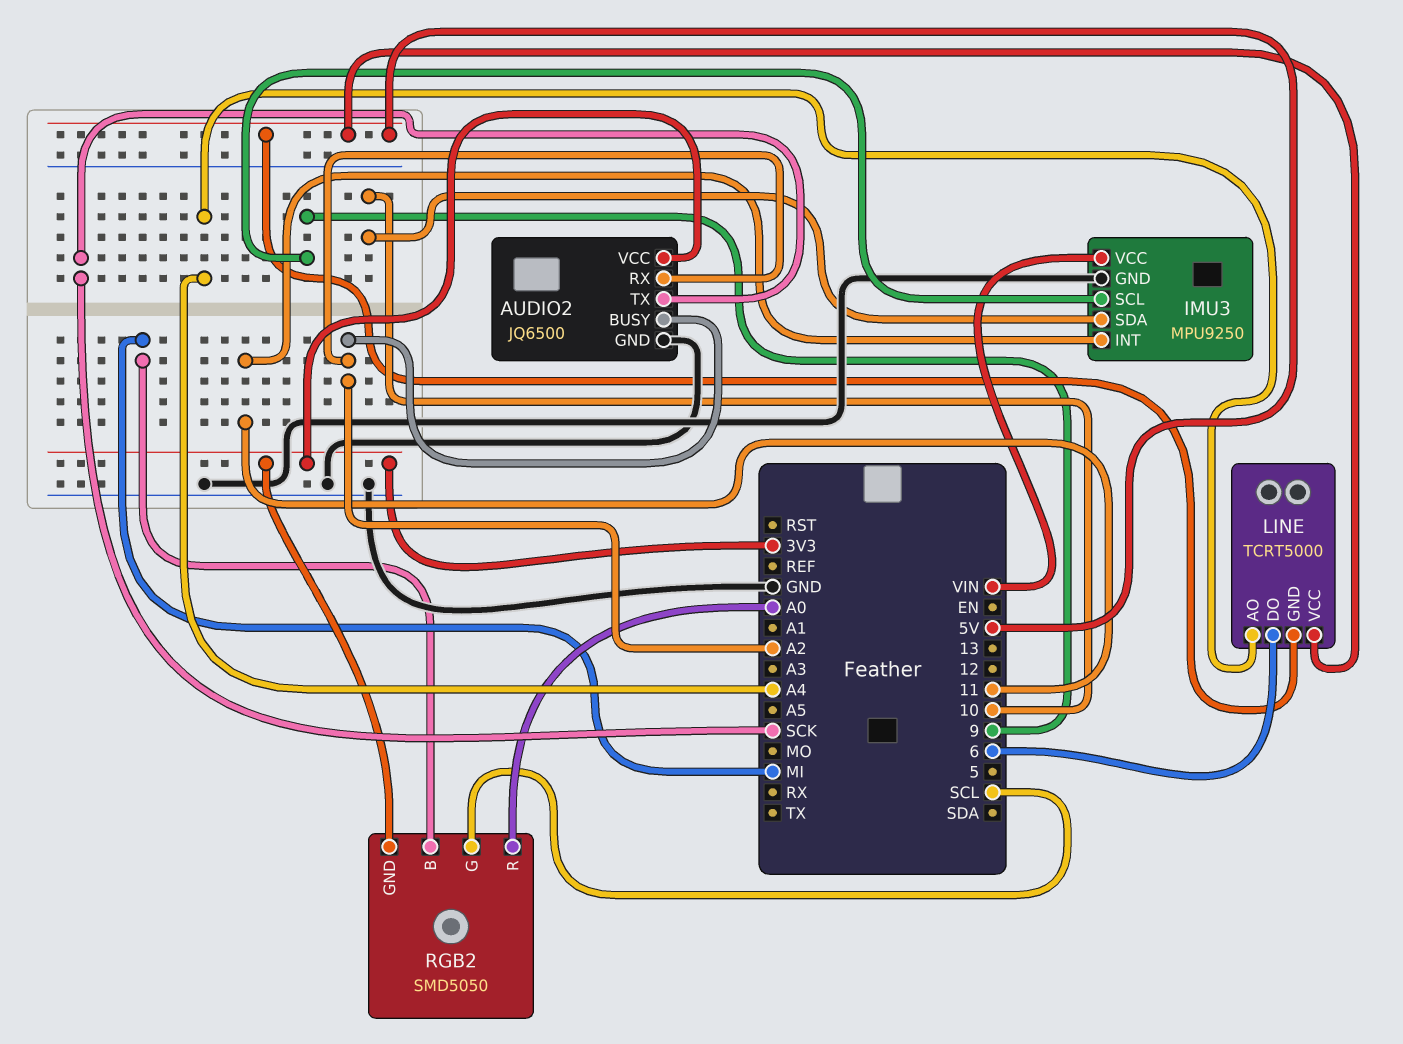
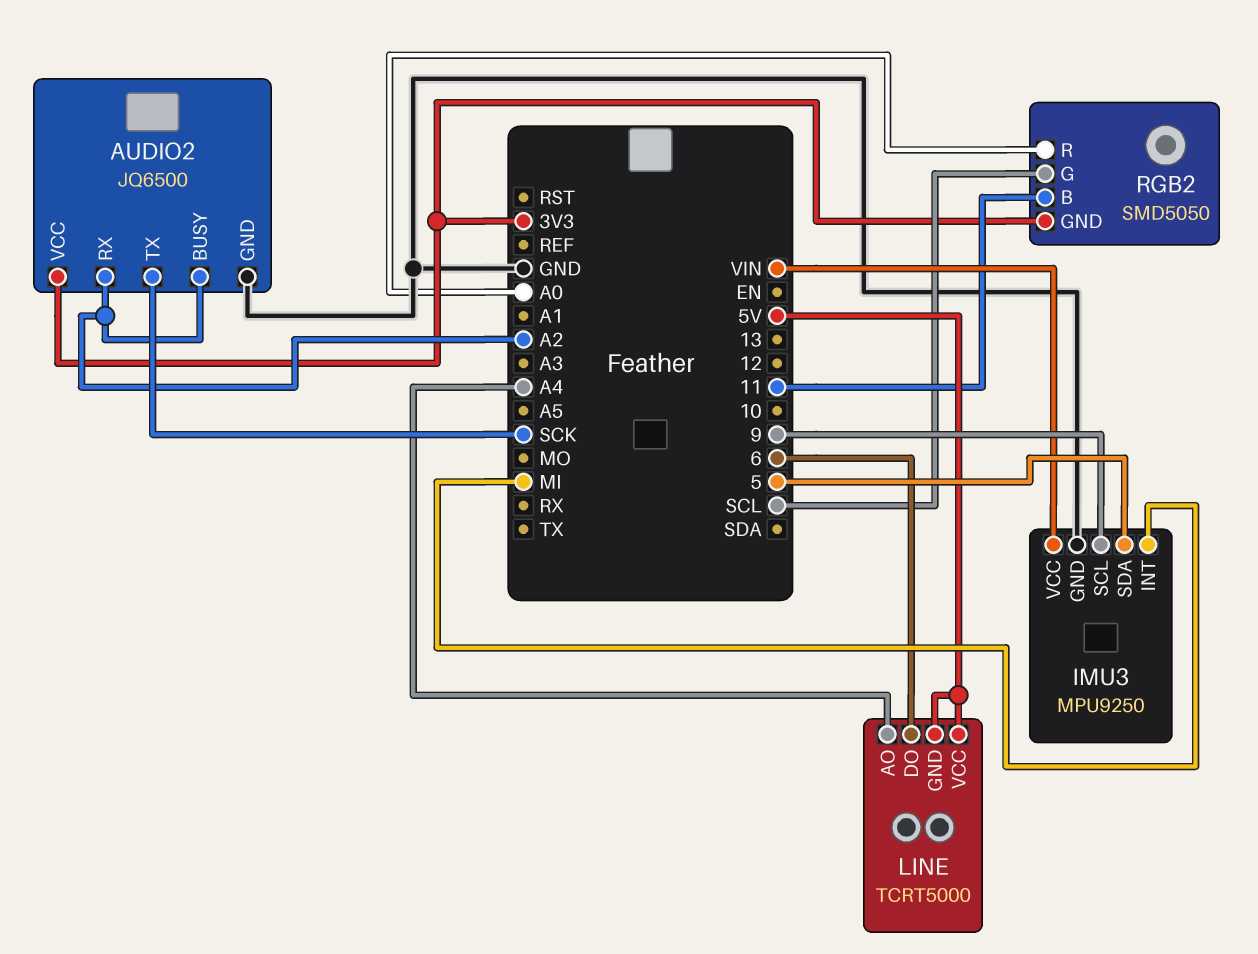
IMU3 pin INT: 11 -> MI
IMU3 pin SDA: 10 -> 5
RGB2 pin B: MI -> 11

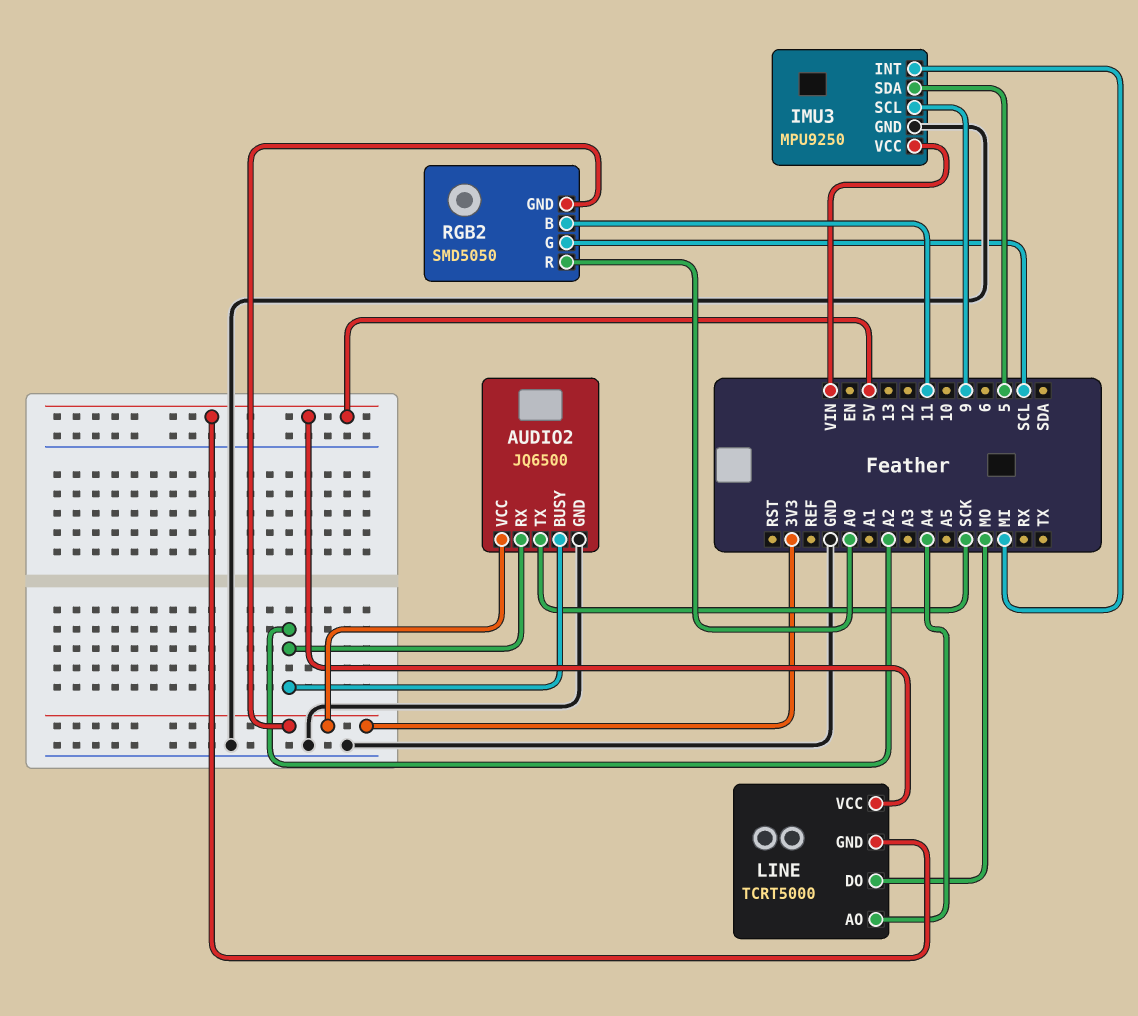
LINE pin DO: 6 -> MO

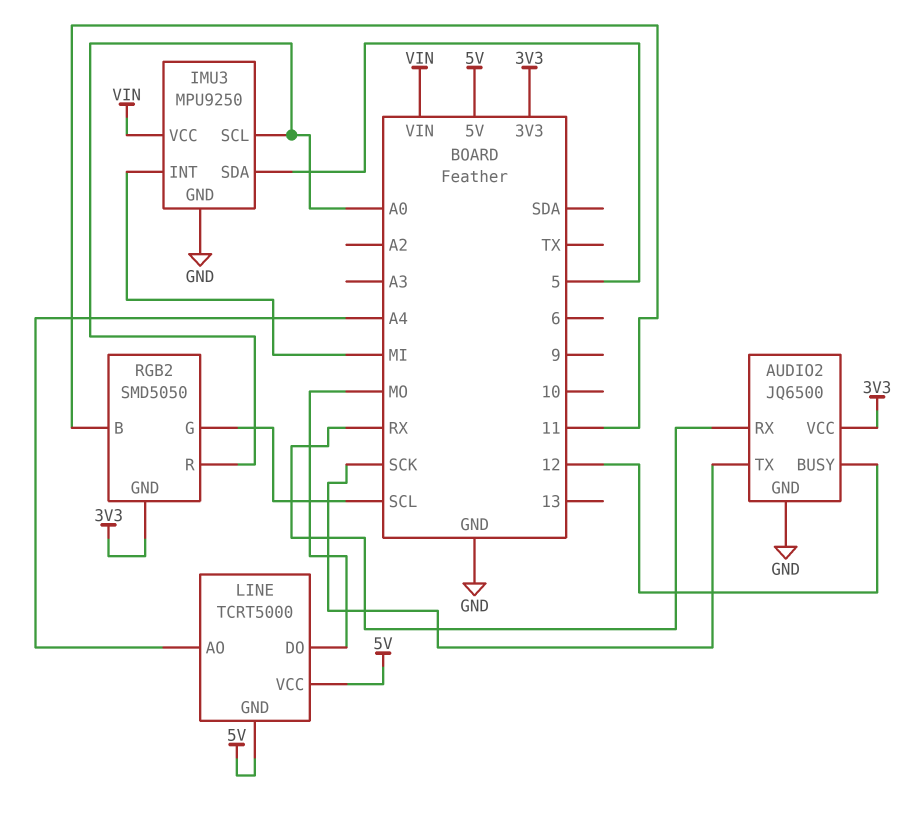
AUDIO2 pin BUSY: A2 -> 12
AUDIO2 pin RX: A2 -> RX
IMU3 pin SCL: 9 -> A0

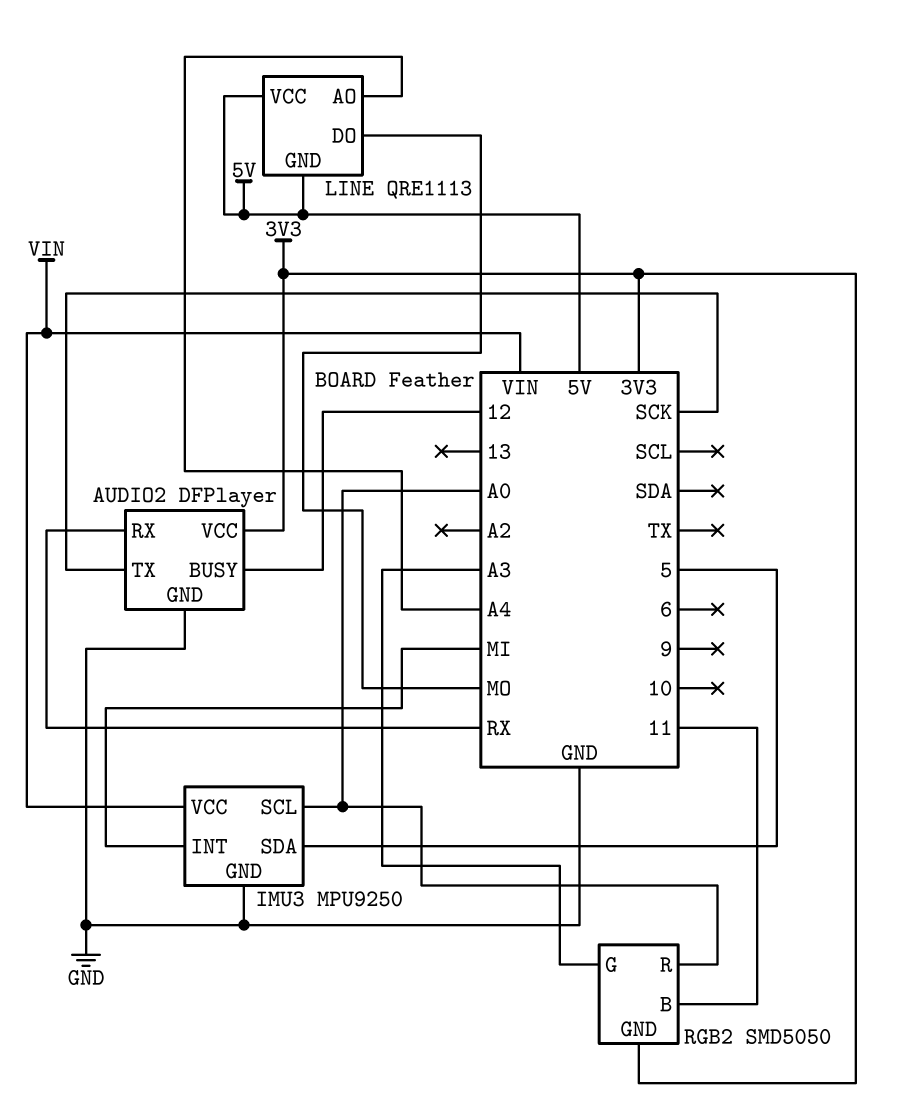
AUDIO2: JQ6500 -> DFPlayer
LINE: TCRT5000 -> QRE1113
RGB2 pin G: SCL -> A3

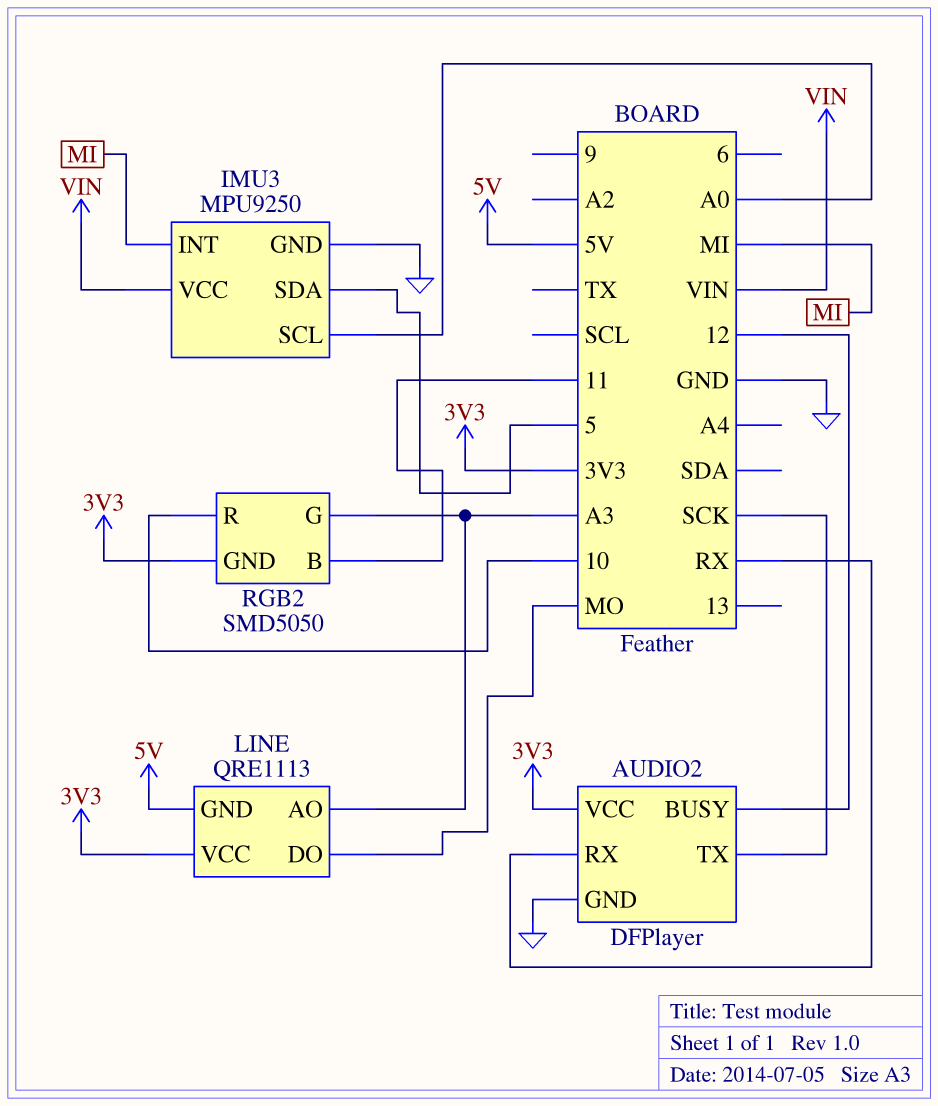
LINE pin AO: A4 -> A3
LINE pin VCC: 5V -> 3V3
RGB2 pin R: A0 -> 10

